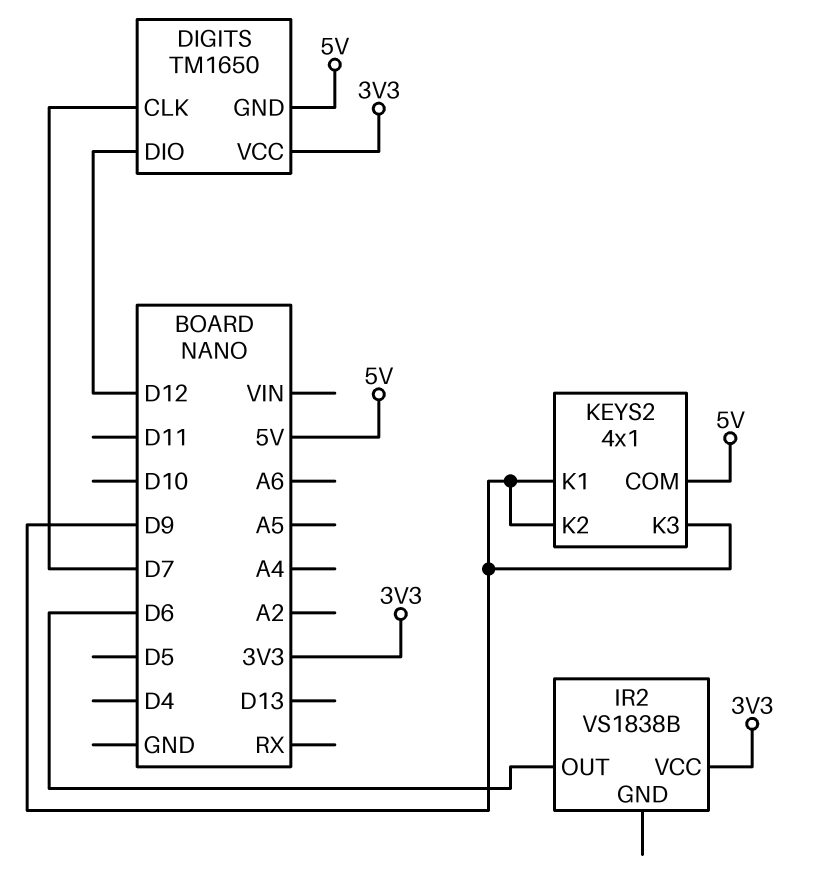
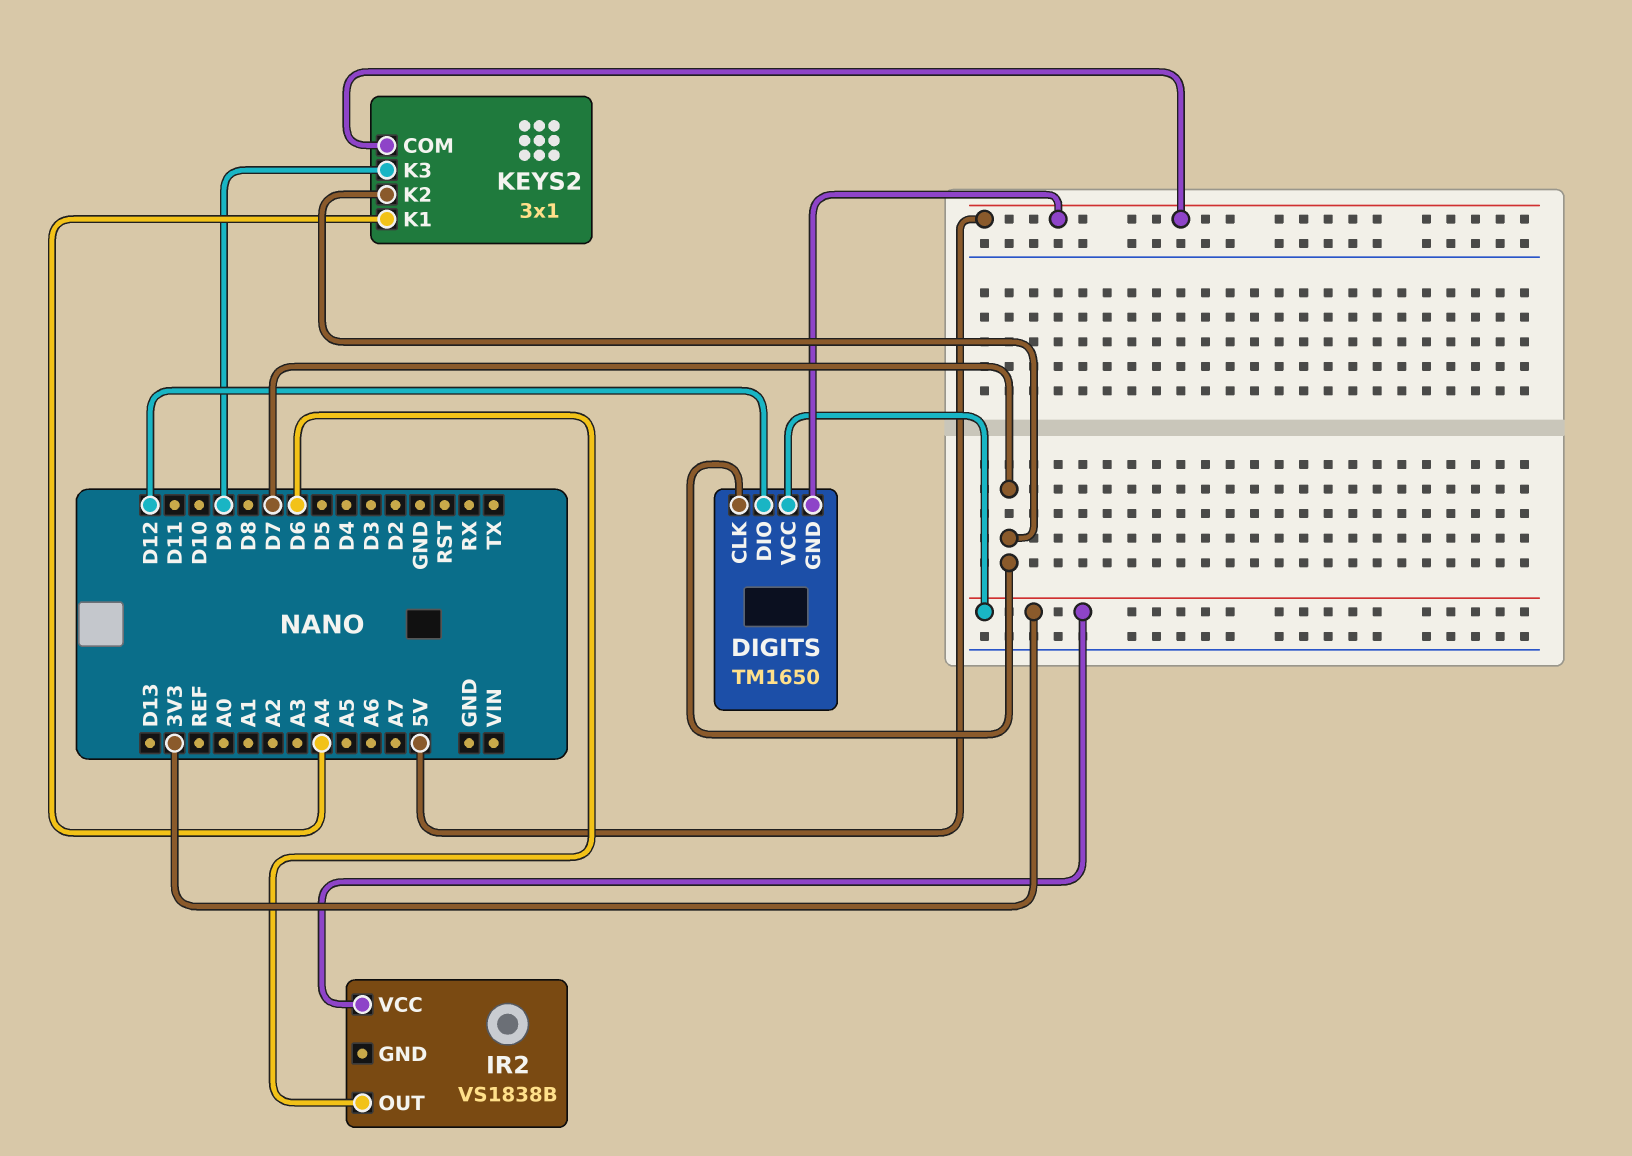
KEYS2: 4x1 -> 3x1
KEYS2 pin K1: D9 -> A4
KEYS2 pin K2: D9 -> D7

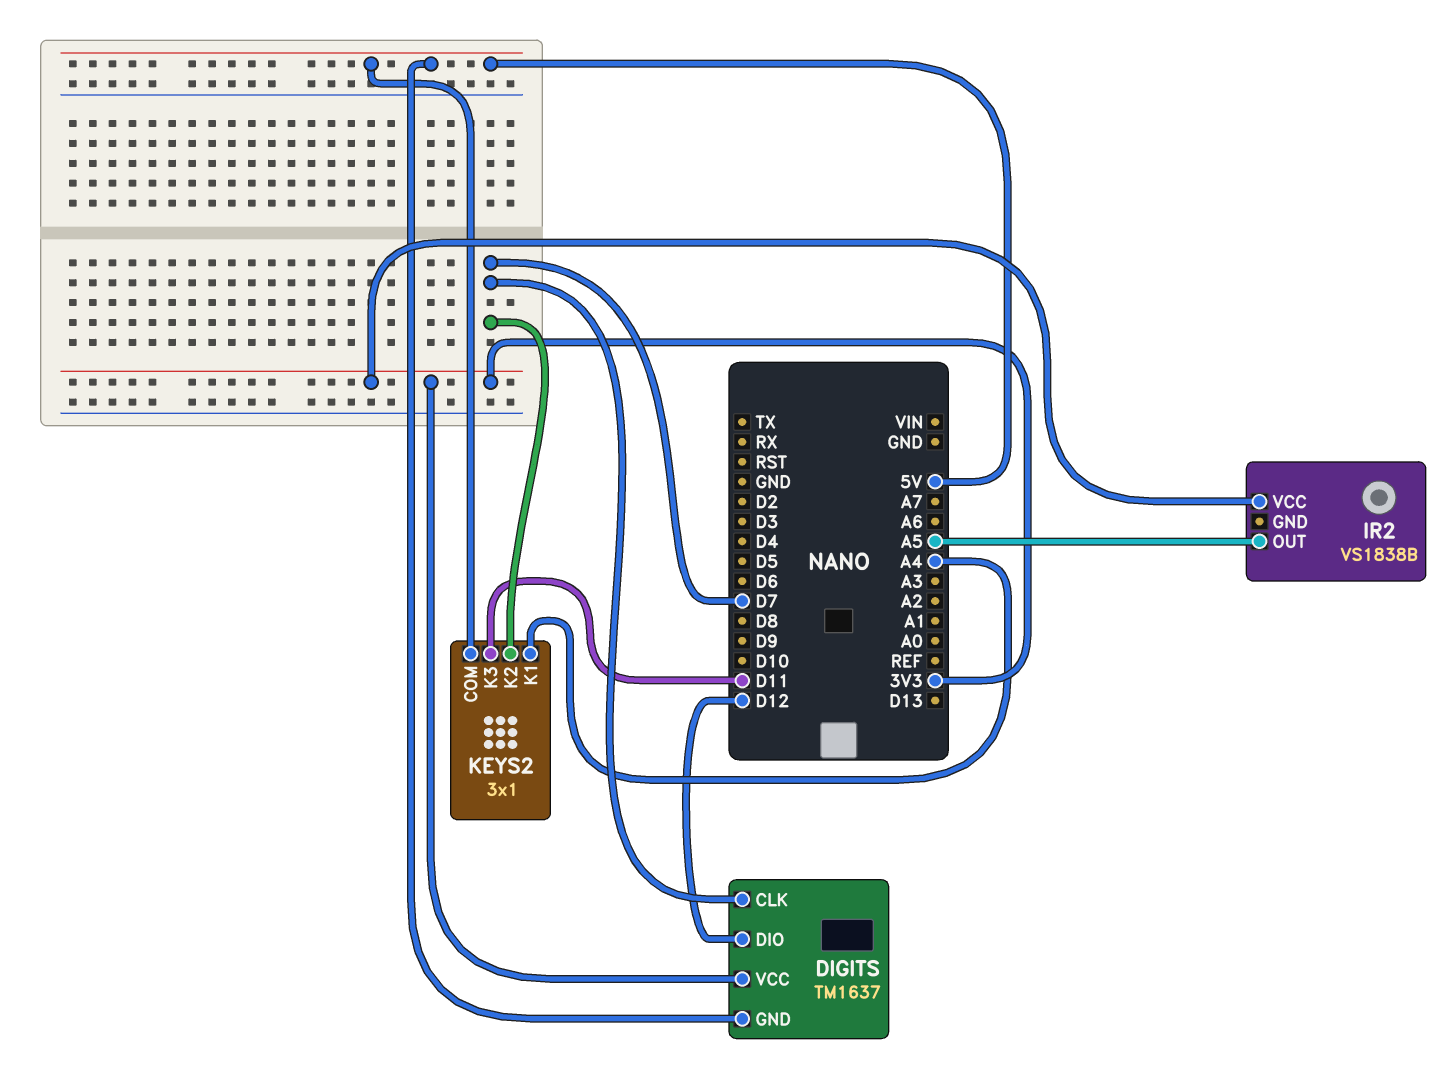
DIGITS: TM1650 -> TM1637
IR2 pin OUT: D6 -> A5
KEYS2 pin K3: D9 -> D11

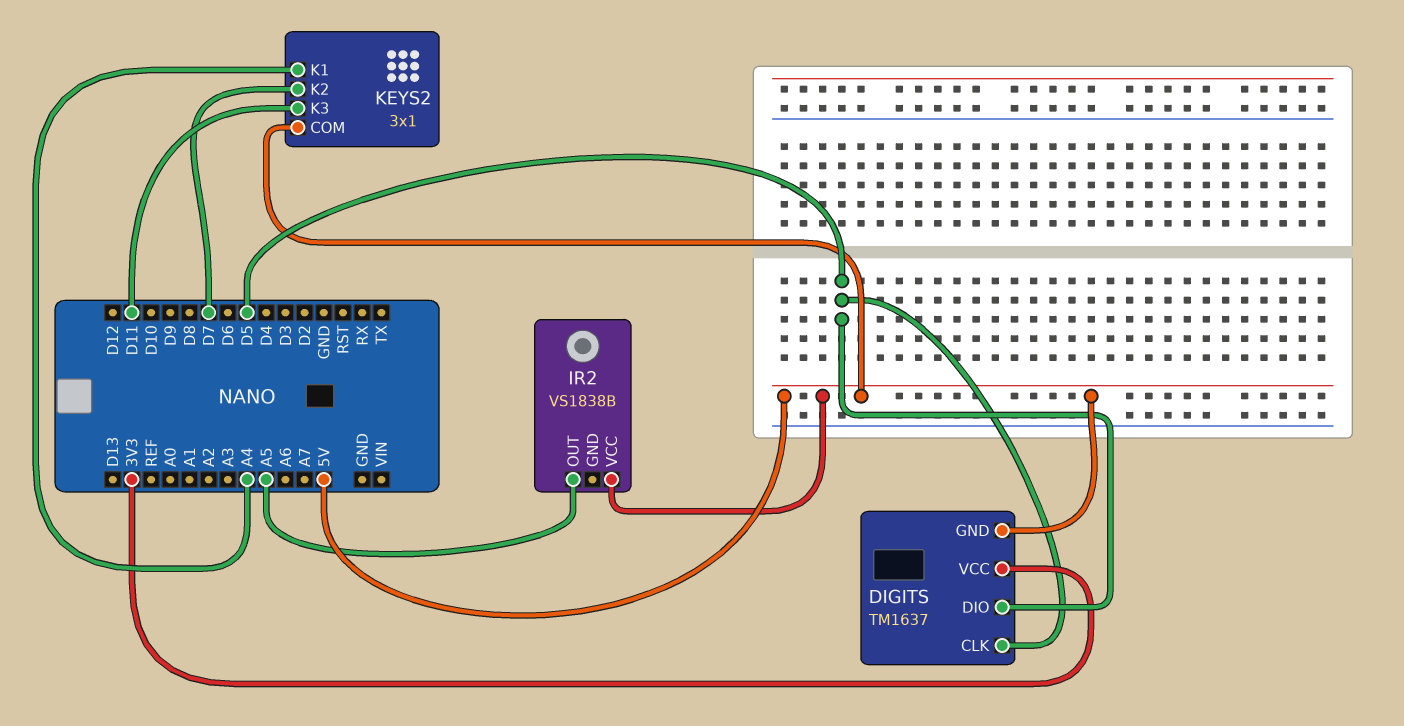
DIGITS pin CLK: D7 -> D5
DIGITS pin DIO: D12 -> D5
IR2 pin VCC: 3V3 -> 5V

